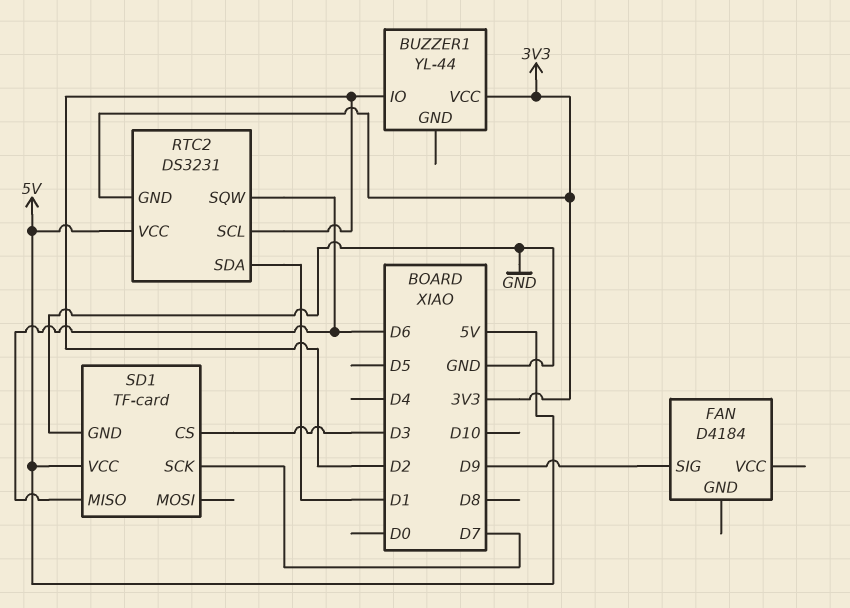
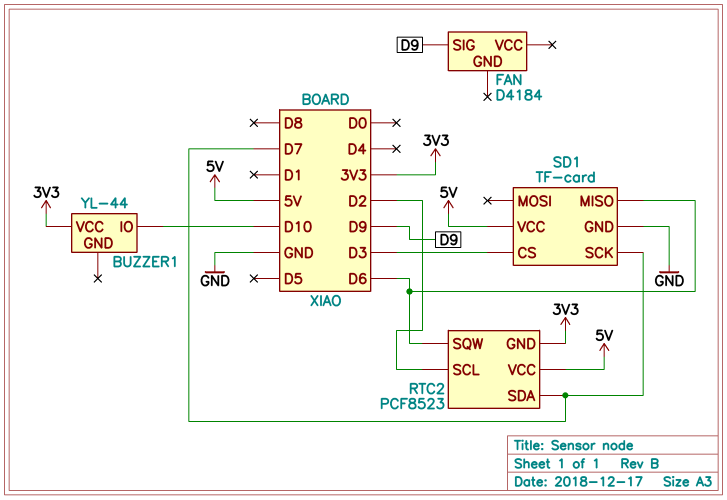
BUZZER1 pin IO: D2 -> D10
RTC2: DS3231 -> PCF8523
RTC2 pin SDA: D1 -> D7

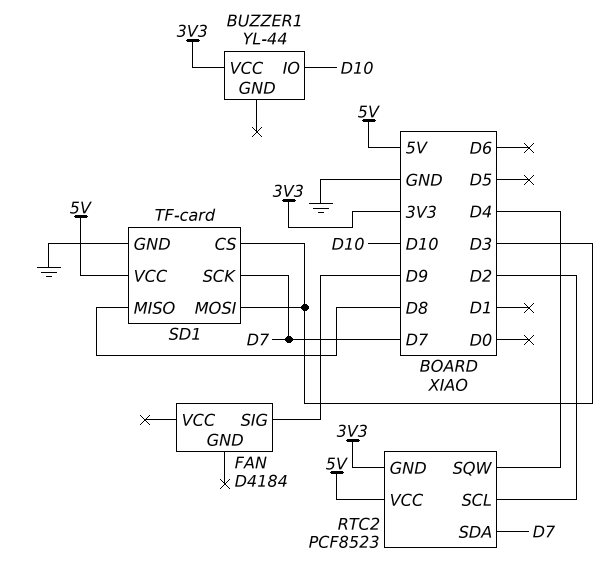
RTC2 pin SQW: D6 -> D4
SD1 pin MISO: D6 -> D8
SD1 pin MOSI: none -> D3

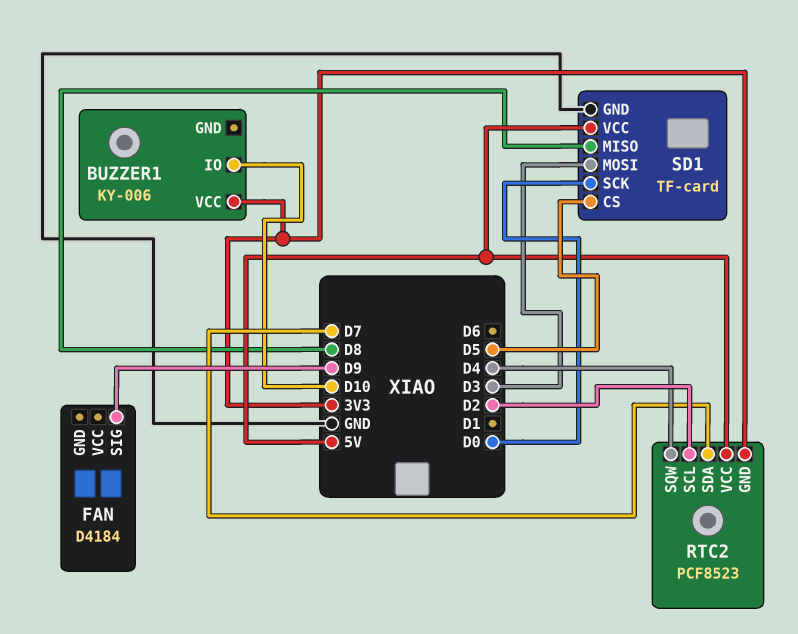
BUZZER1: YL-44 -> KY-006
SD1 pin CS: D3 -> D5
SD1 pin SCK: D7 -> D0

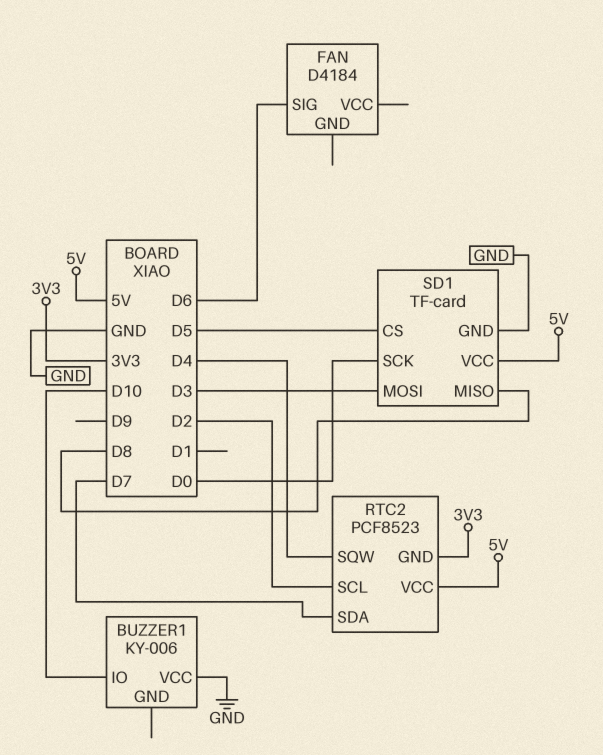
BUZZER1 pin VCC: 3V3 -> GND
FAN pin SIG: D9 -> D6

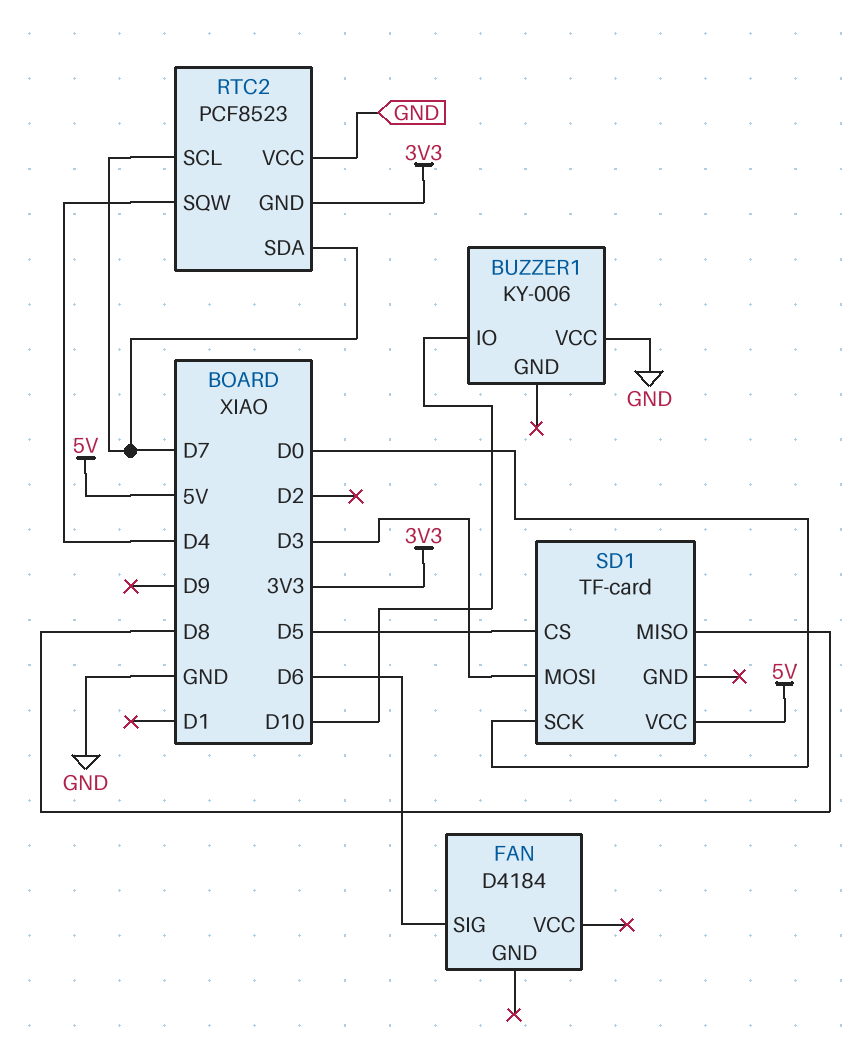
RTC2 pin SCL: D2 -> D7
RTC2 pin VCC: 5V -> GND
SD1 pin GND: GND -> none

